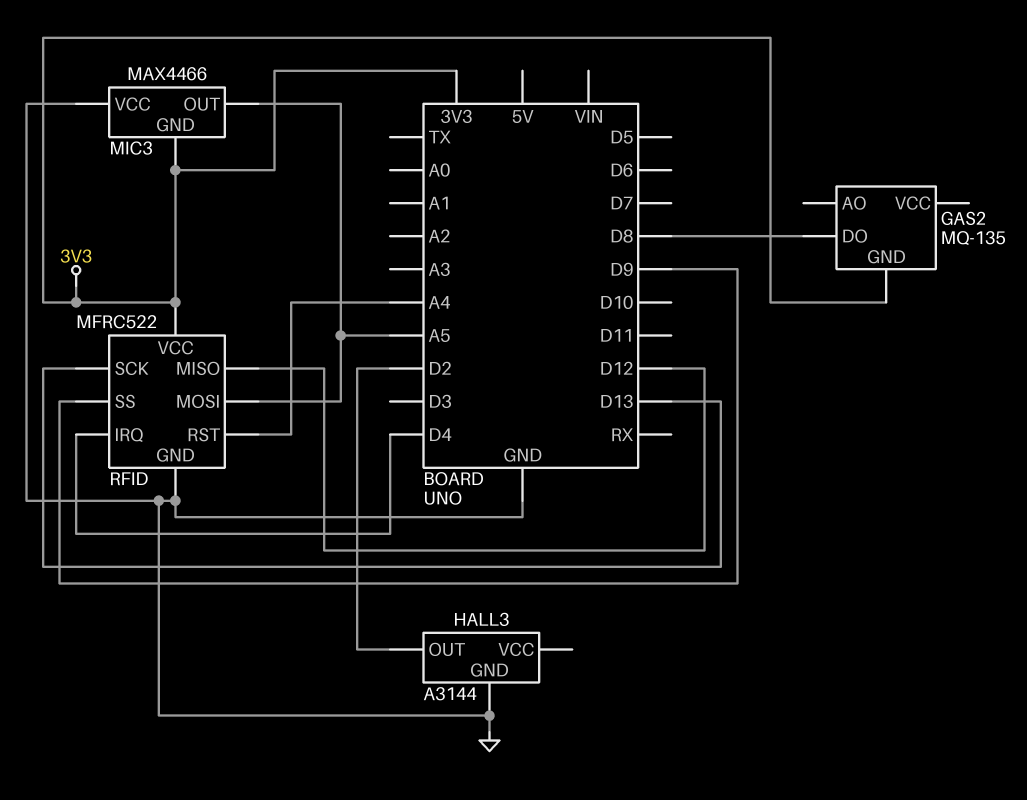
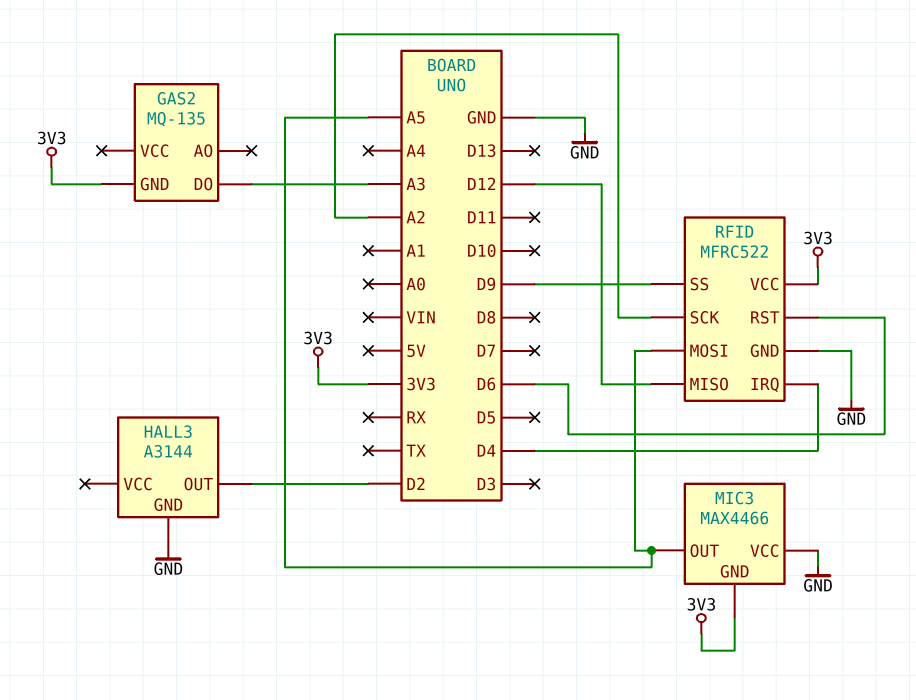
GAS2 pin DO: D8 -> A3
RFID pin RST: A4 -> D6
RFID pin SCK: D13 -> A2

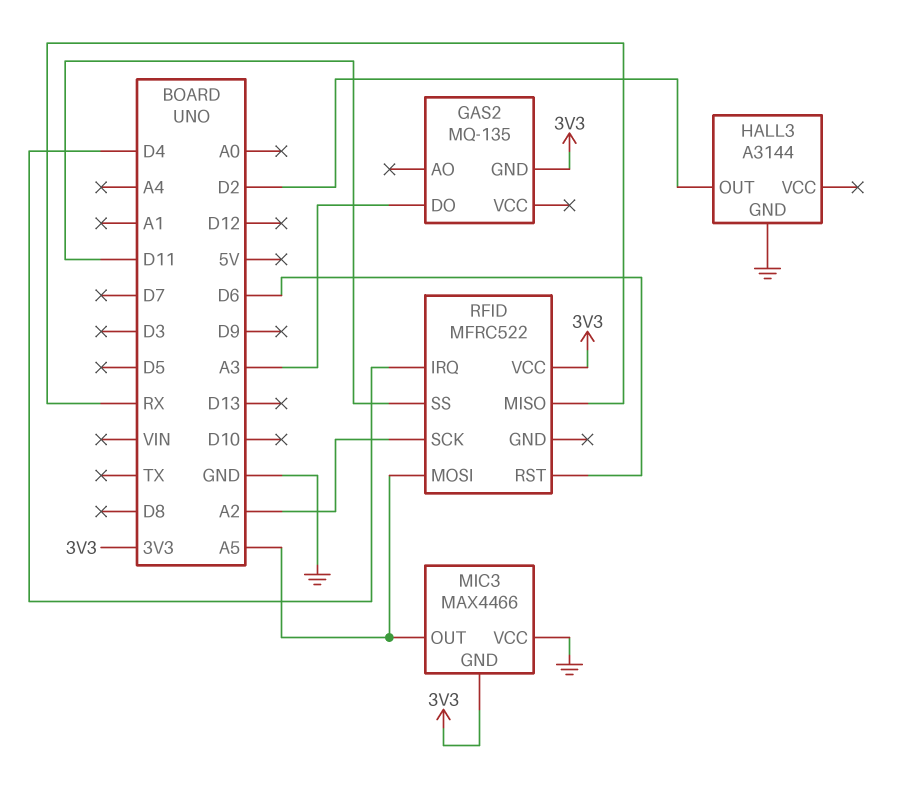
RFID pin GND: GND -> none
RFID pin MISO: D12 -> RX
RFID pin SS: D9 -> D11

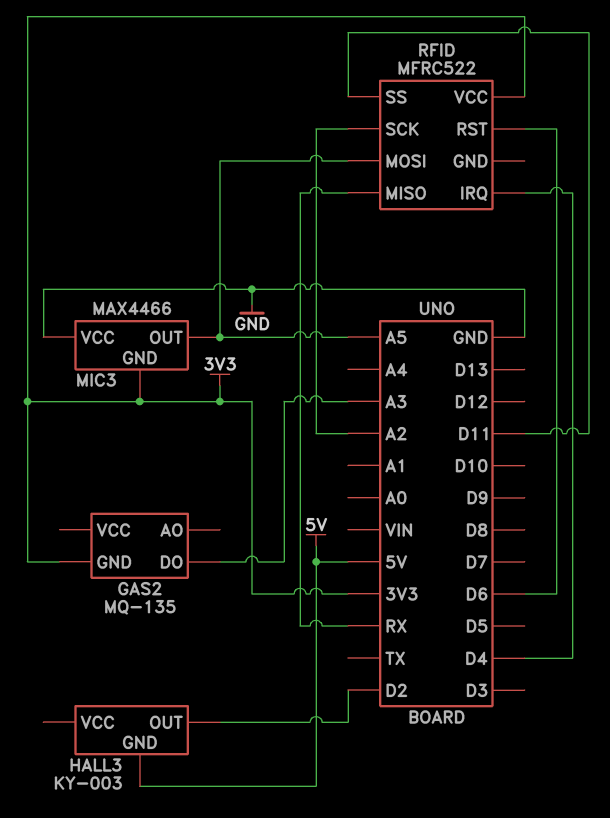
HALL3: A3144 -> KY-003
HALL3 pin GND: GND -> 5V

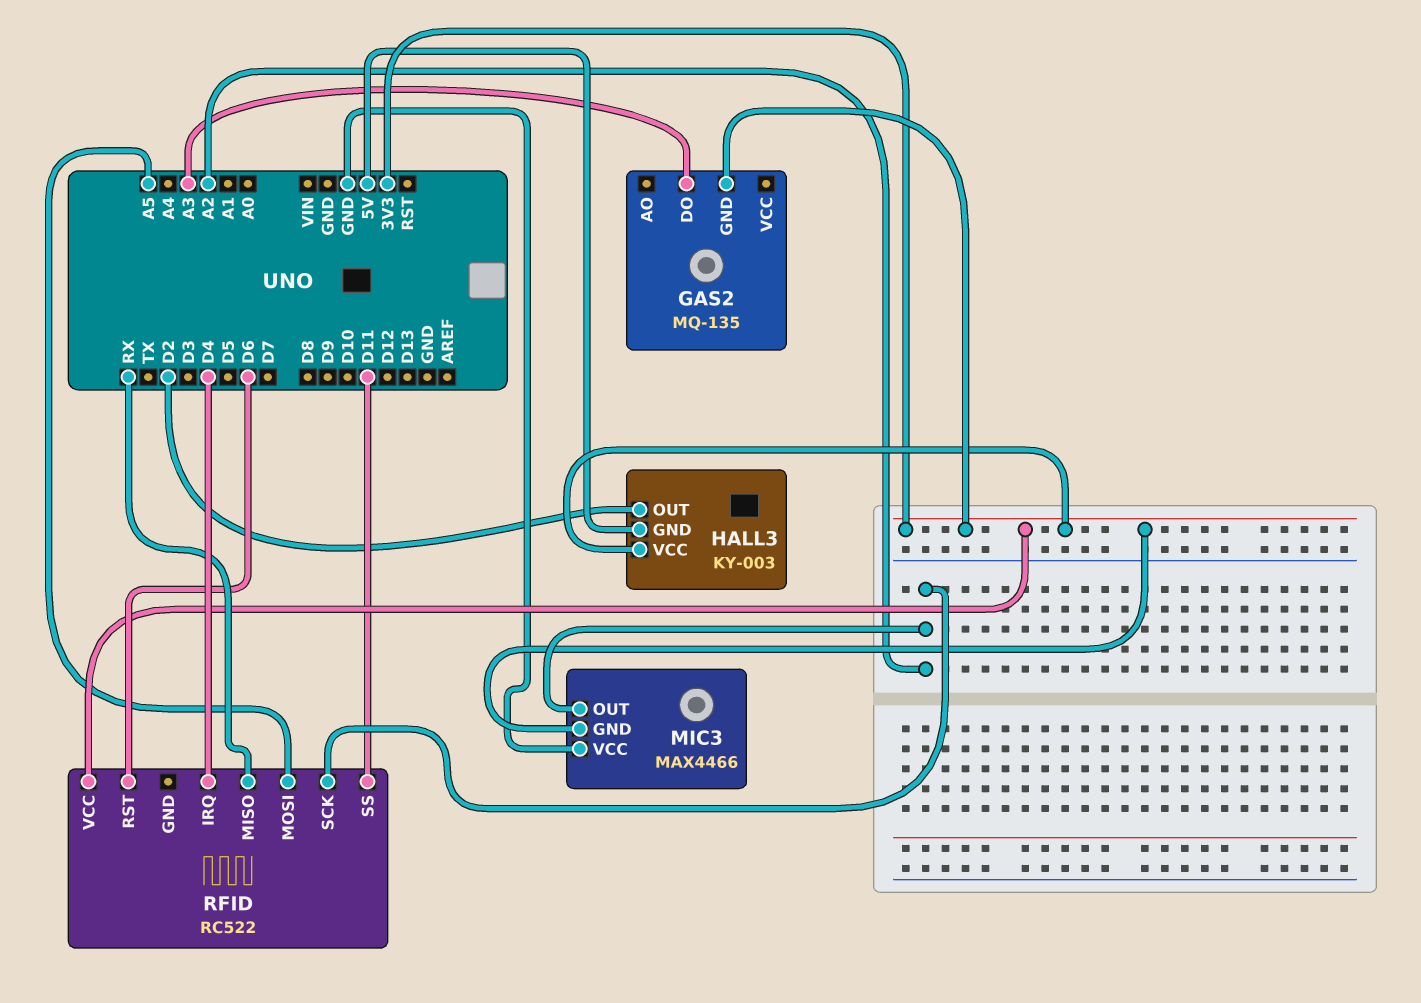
HALL3 pin VCC: none -> 3V3
MIC3 pin OUT: A5 -> A2
RFID: MFRC522 -> RC522

